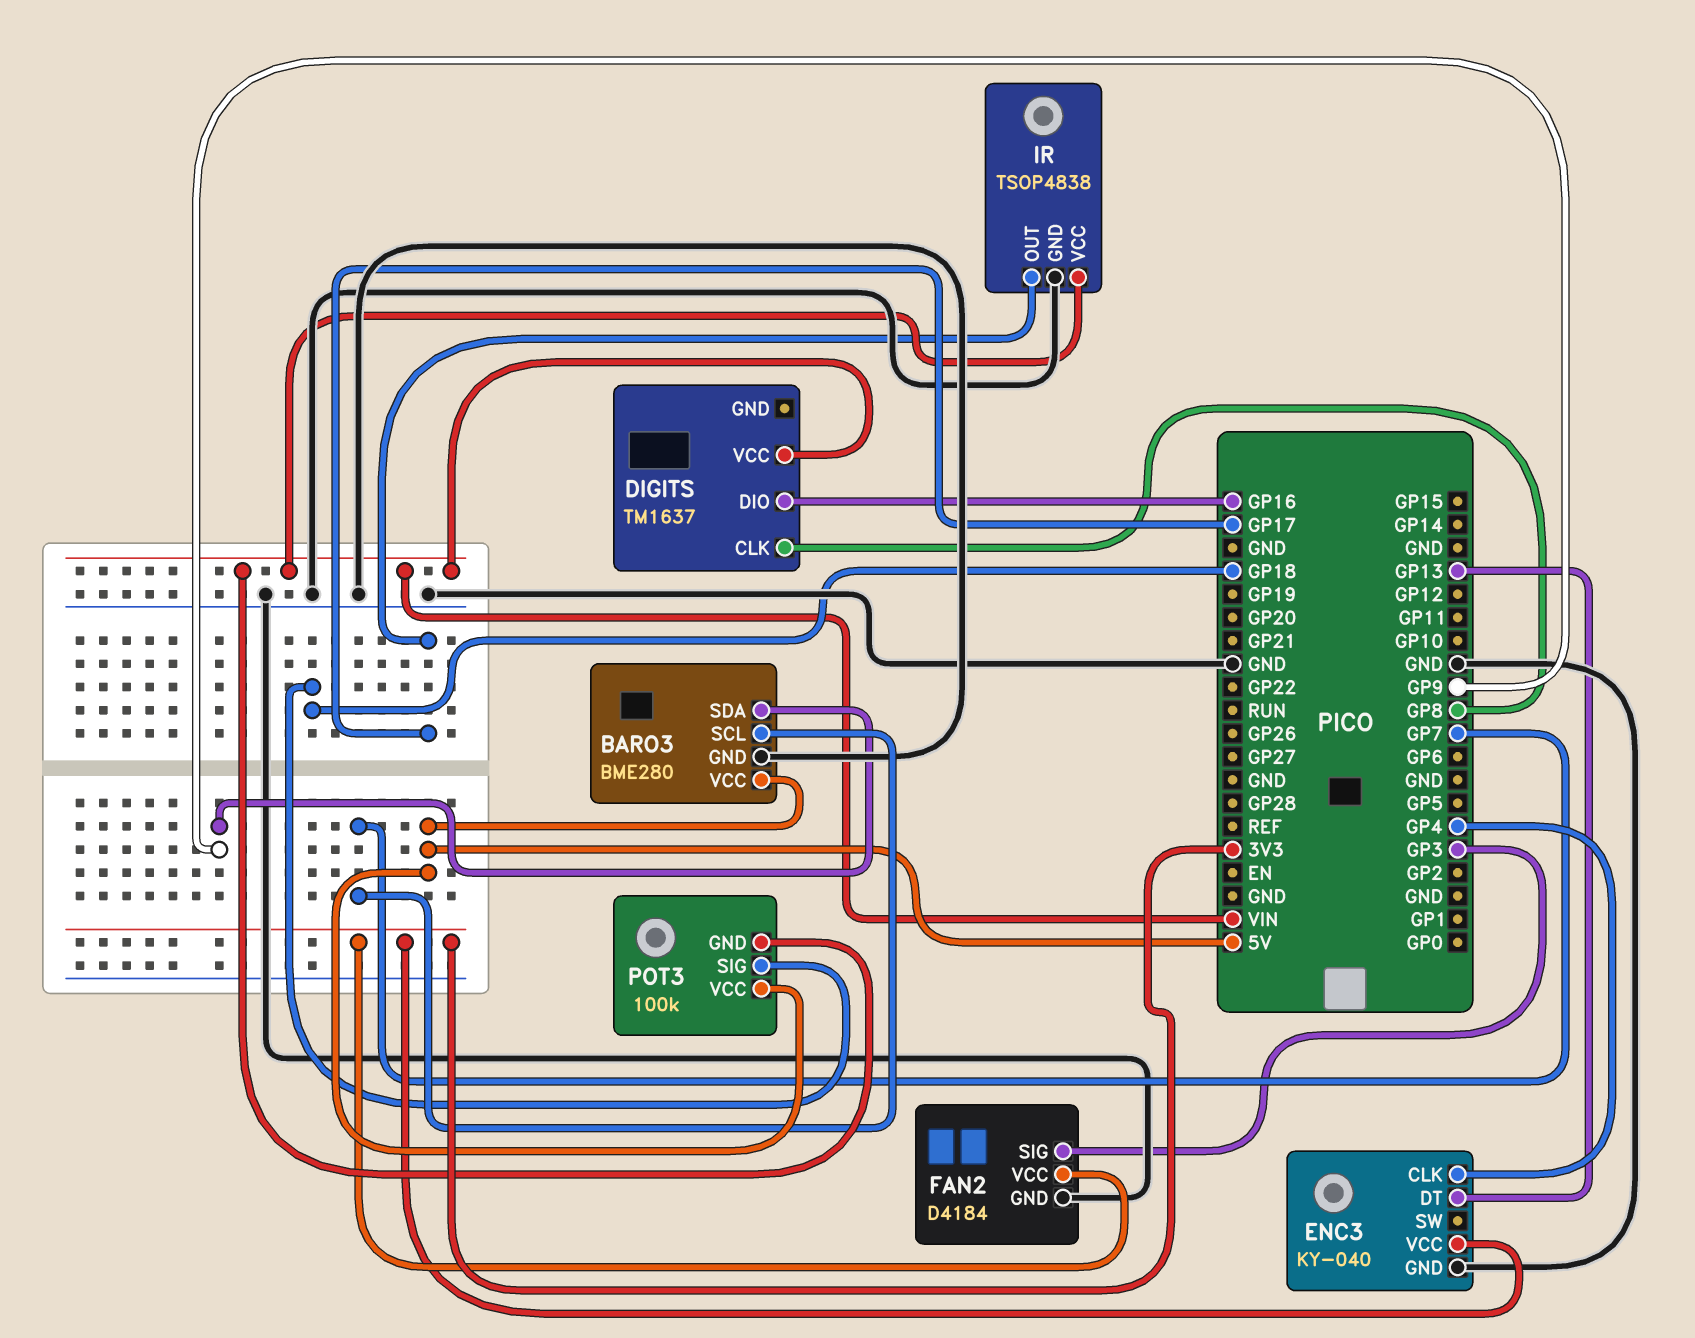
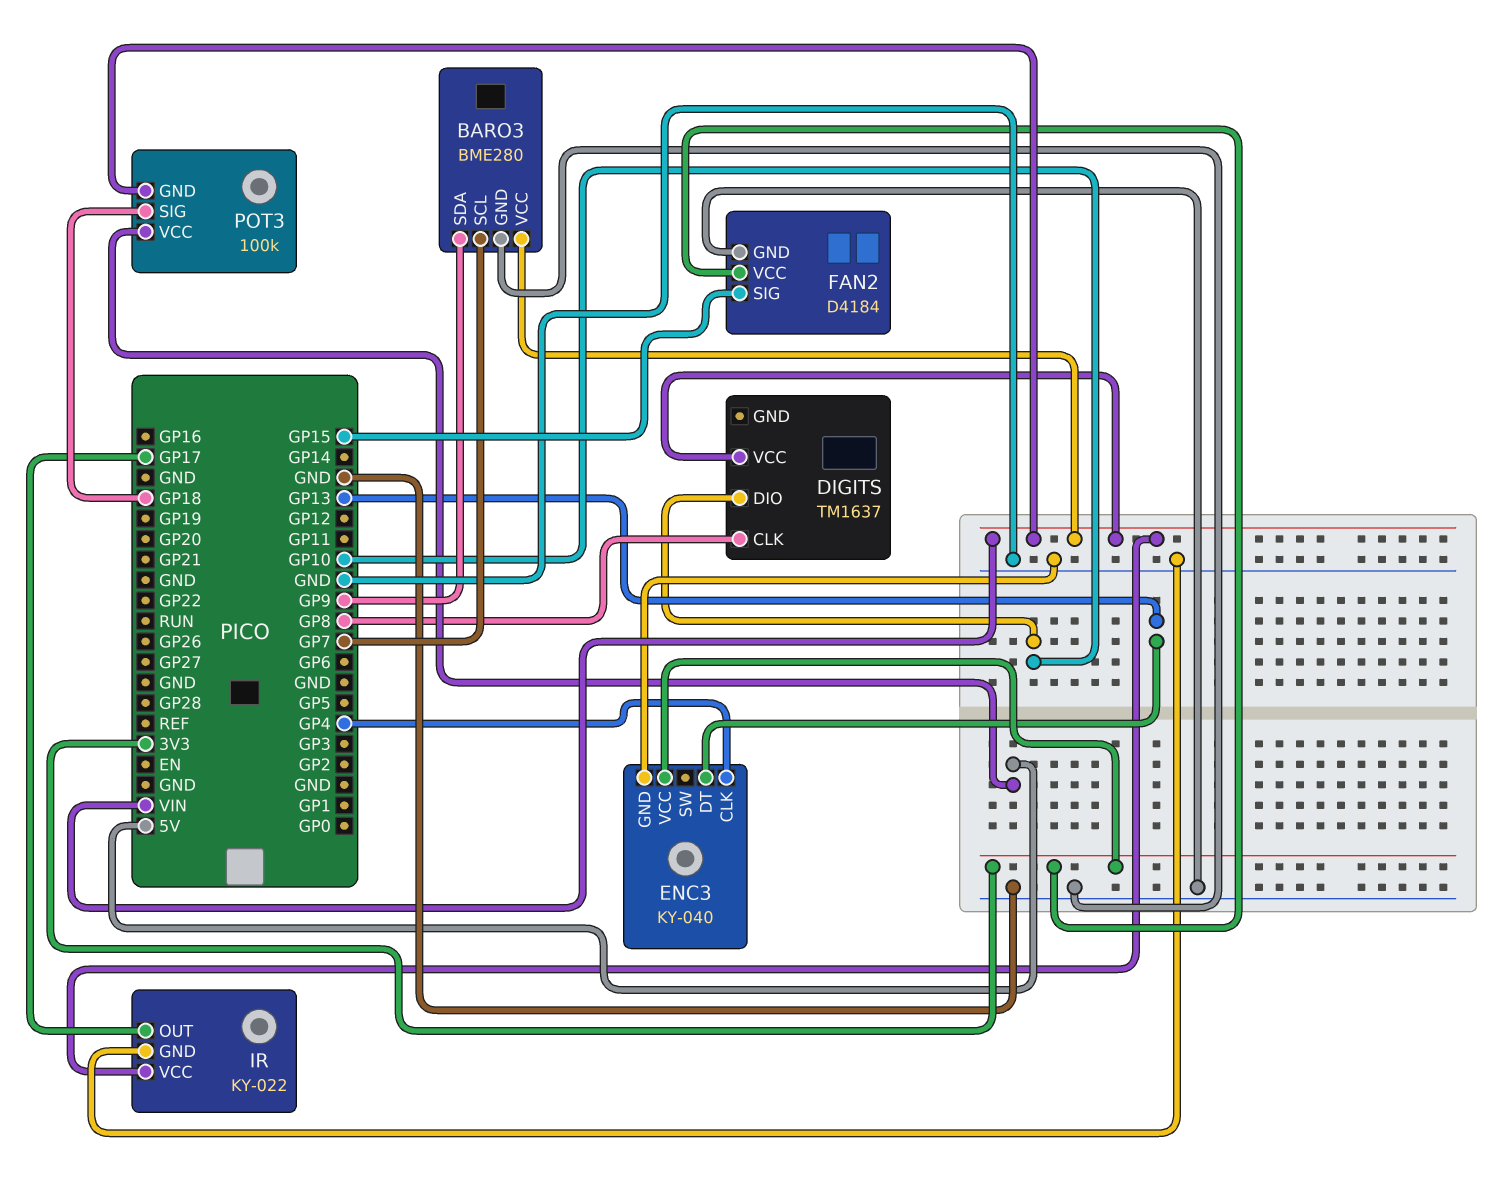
BARO3 pin VCC: 5V -> VIN
DIGITS pin DIO: GP16 -> GP10
FAN2 pin SIG: GP3 -> GP15
IR: TSOP4838 -> KY-022

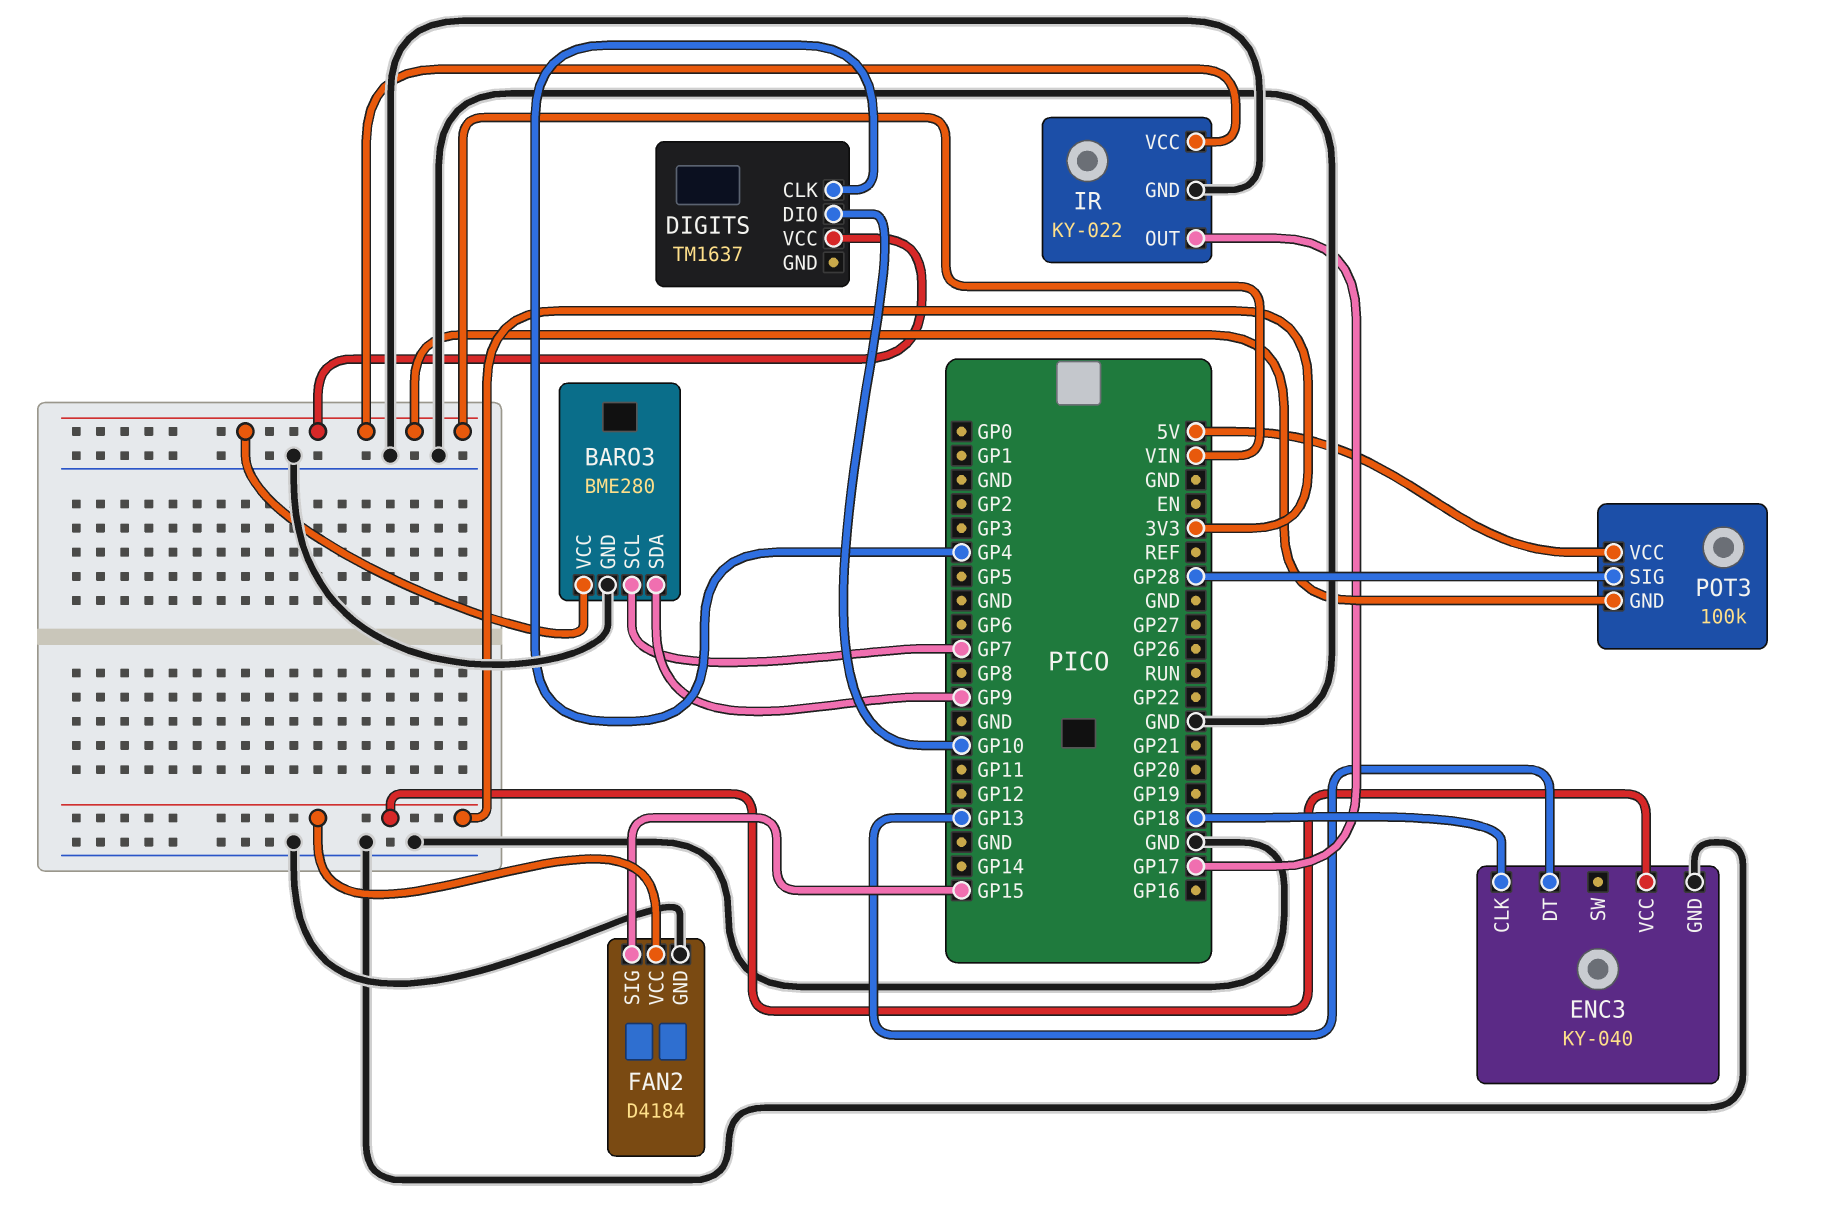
DIGITS pin CLK: GP8 -> GP4
ENC3 pin CLK: GP4 -> GP18
POT3 pin SIG: GP18 -> GP28

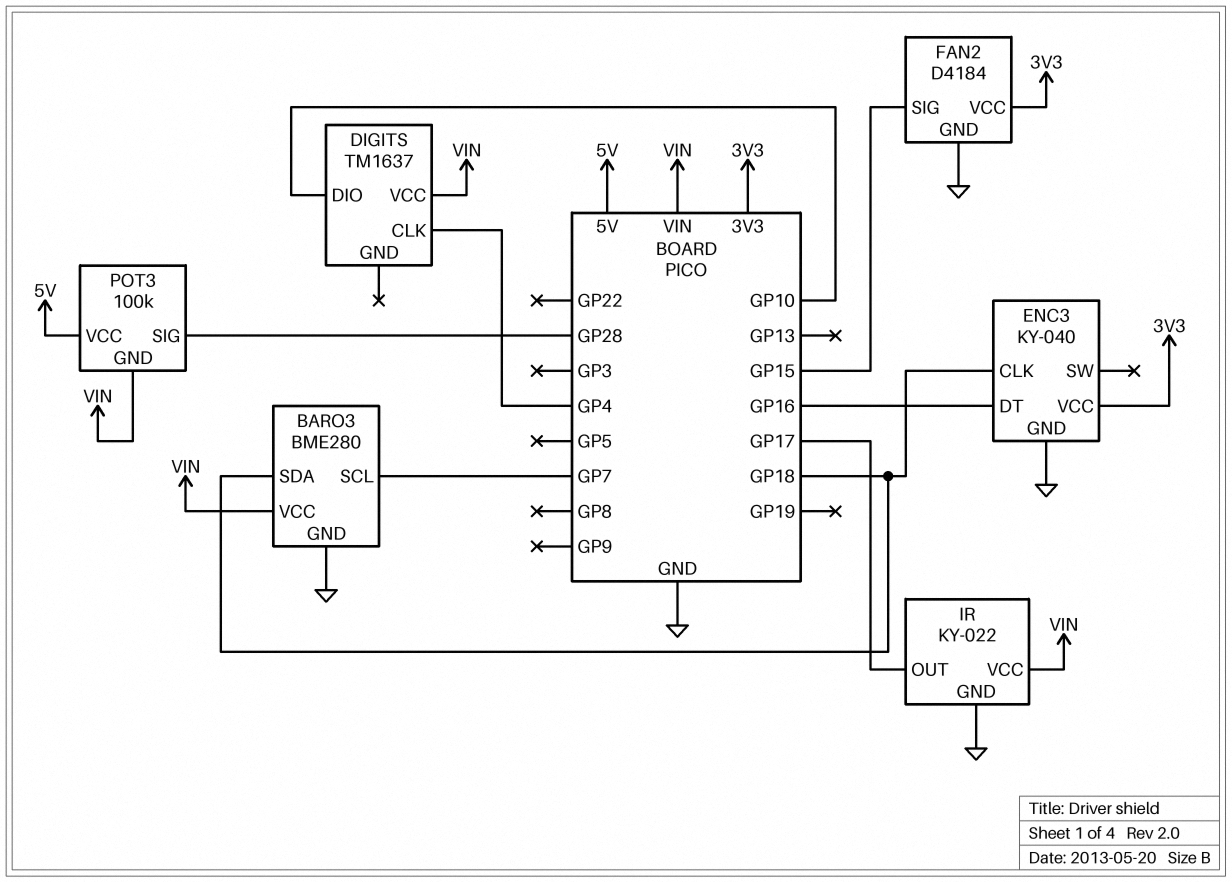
BARO3 pin SDA: GP9 -> GP18
ENC3 pin DT: GP13 -> GP16

